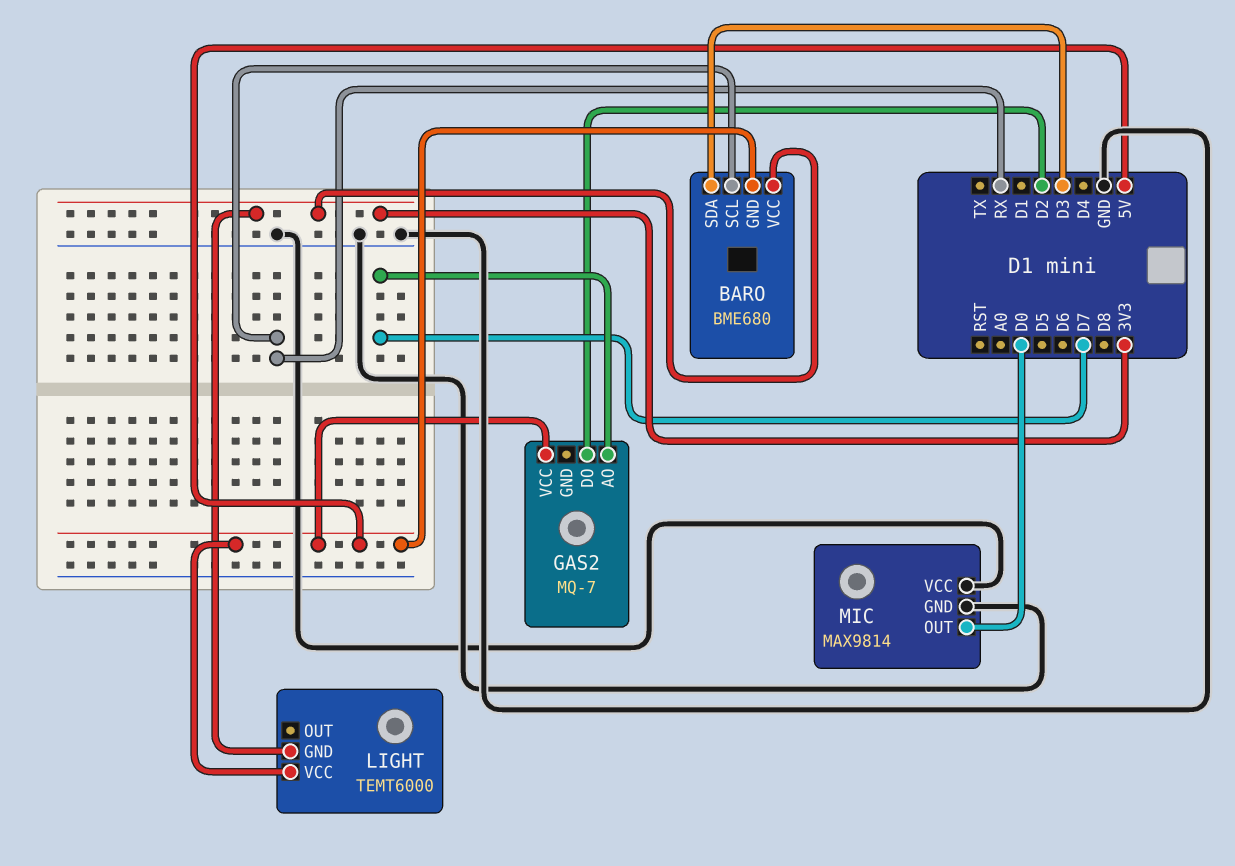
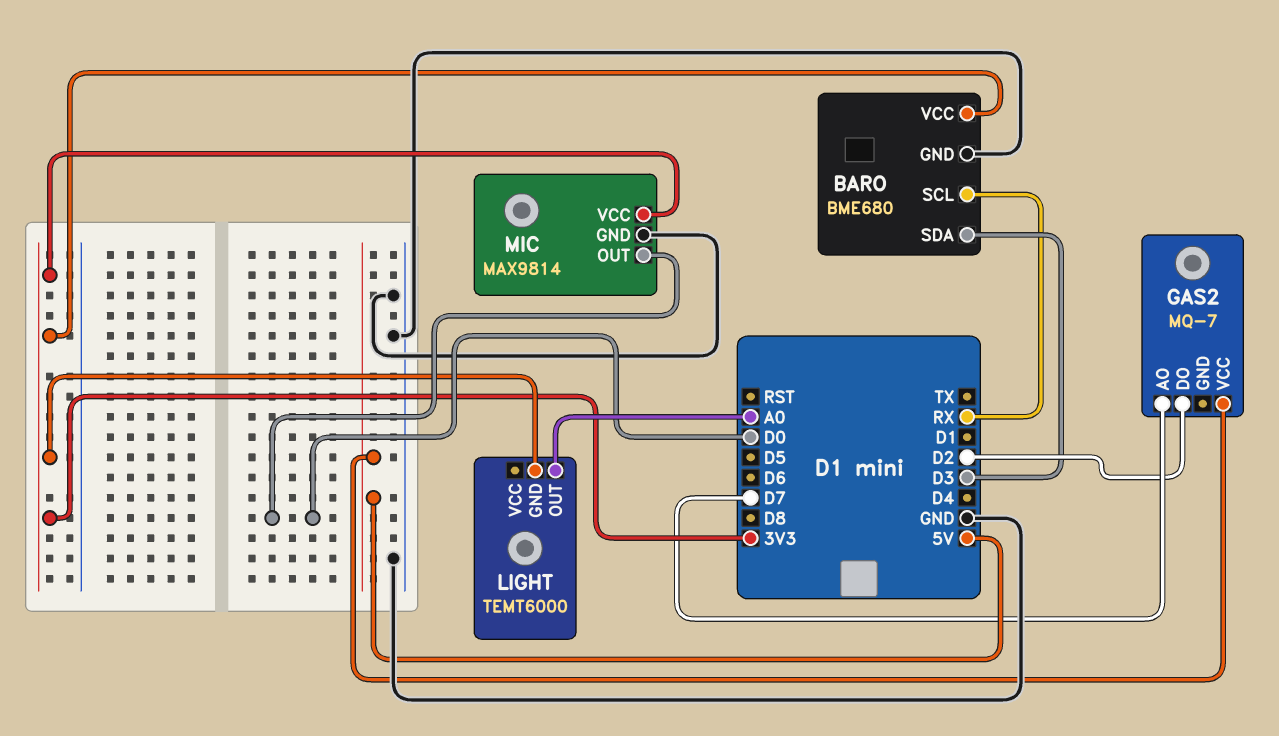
BARO pin GND: 5V -> GND
LIGHT pin OUT: none -> A0
LIGHT pin VCC: 5V -> none
MIC pin VCC: GND -> 3V3

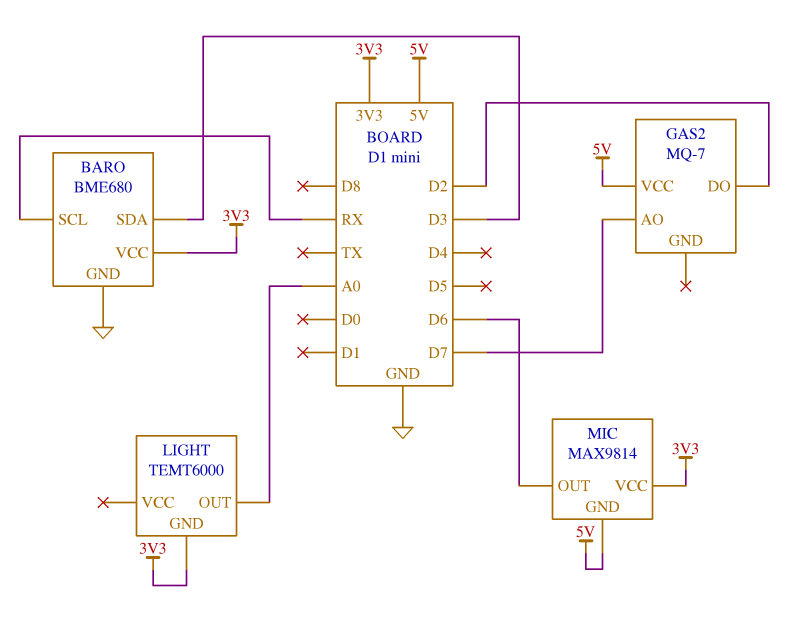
MIC pin GND: GND -> 5V
MIC pin OUT: D0 -> D6

